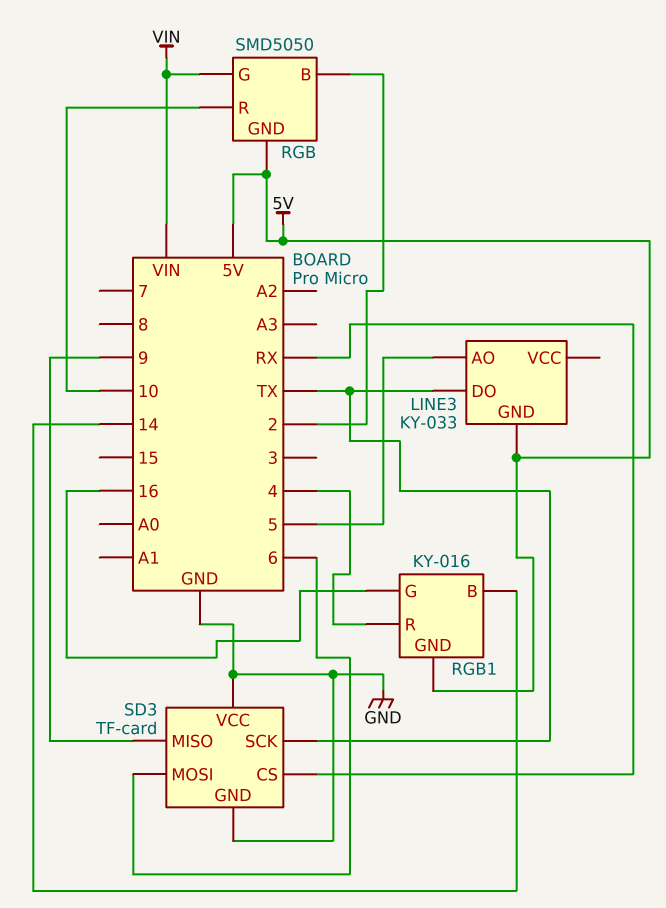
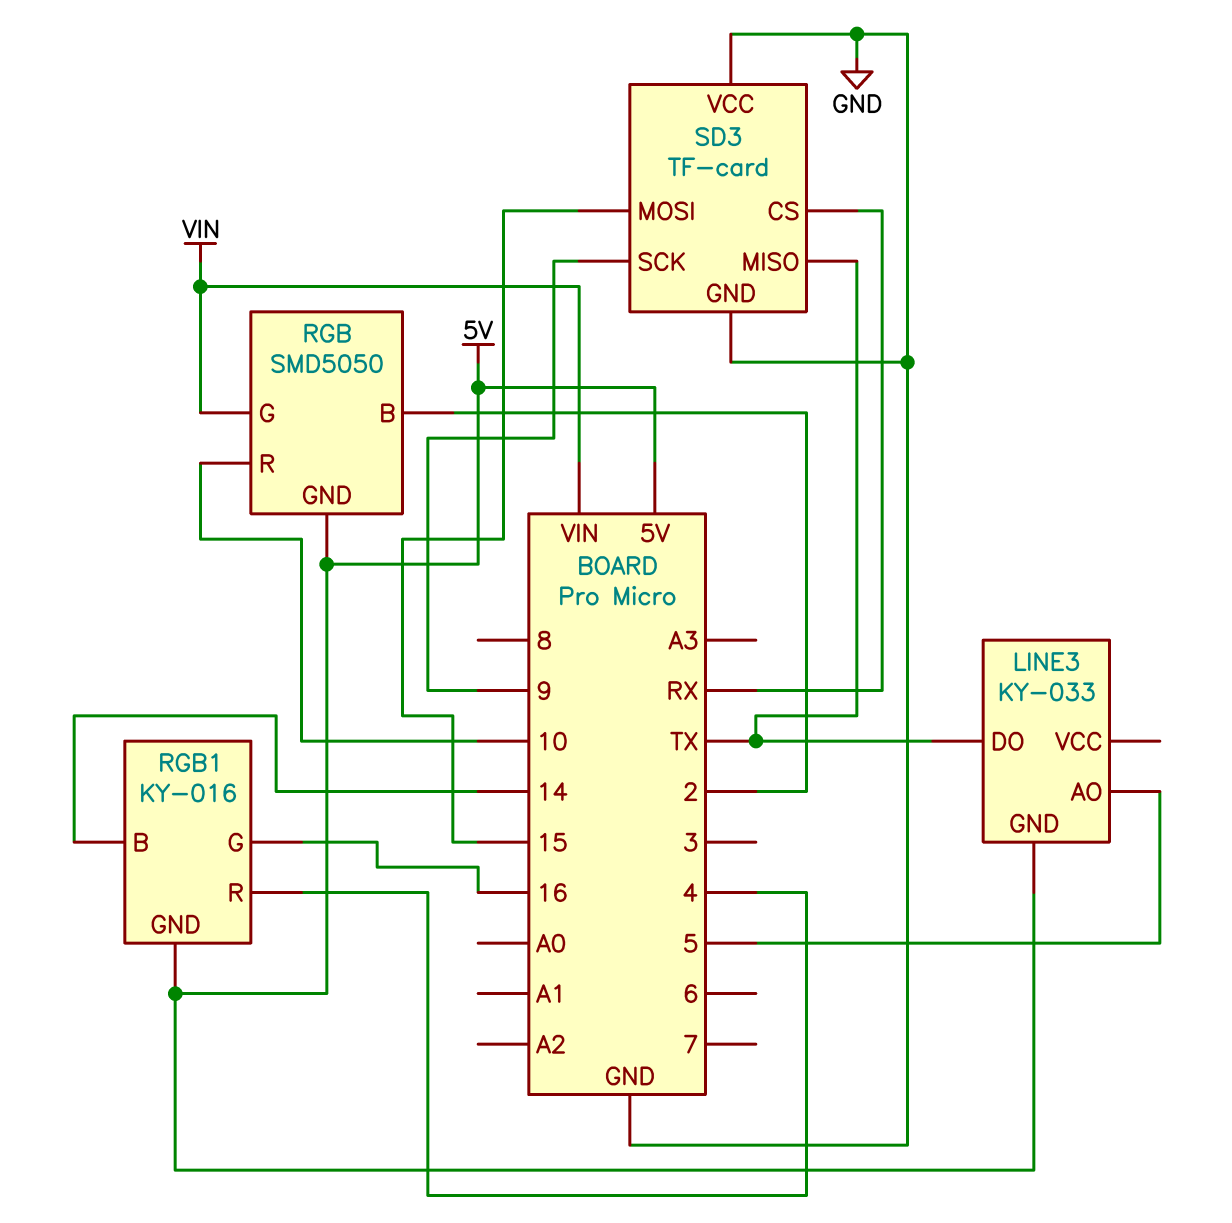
SD3 pin MISO: 9 -> TX
SD3 pin MOSI: 6 -> 15
SD3 pin SCK: TX -> 9

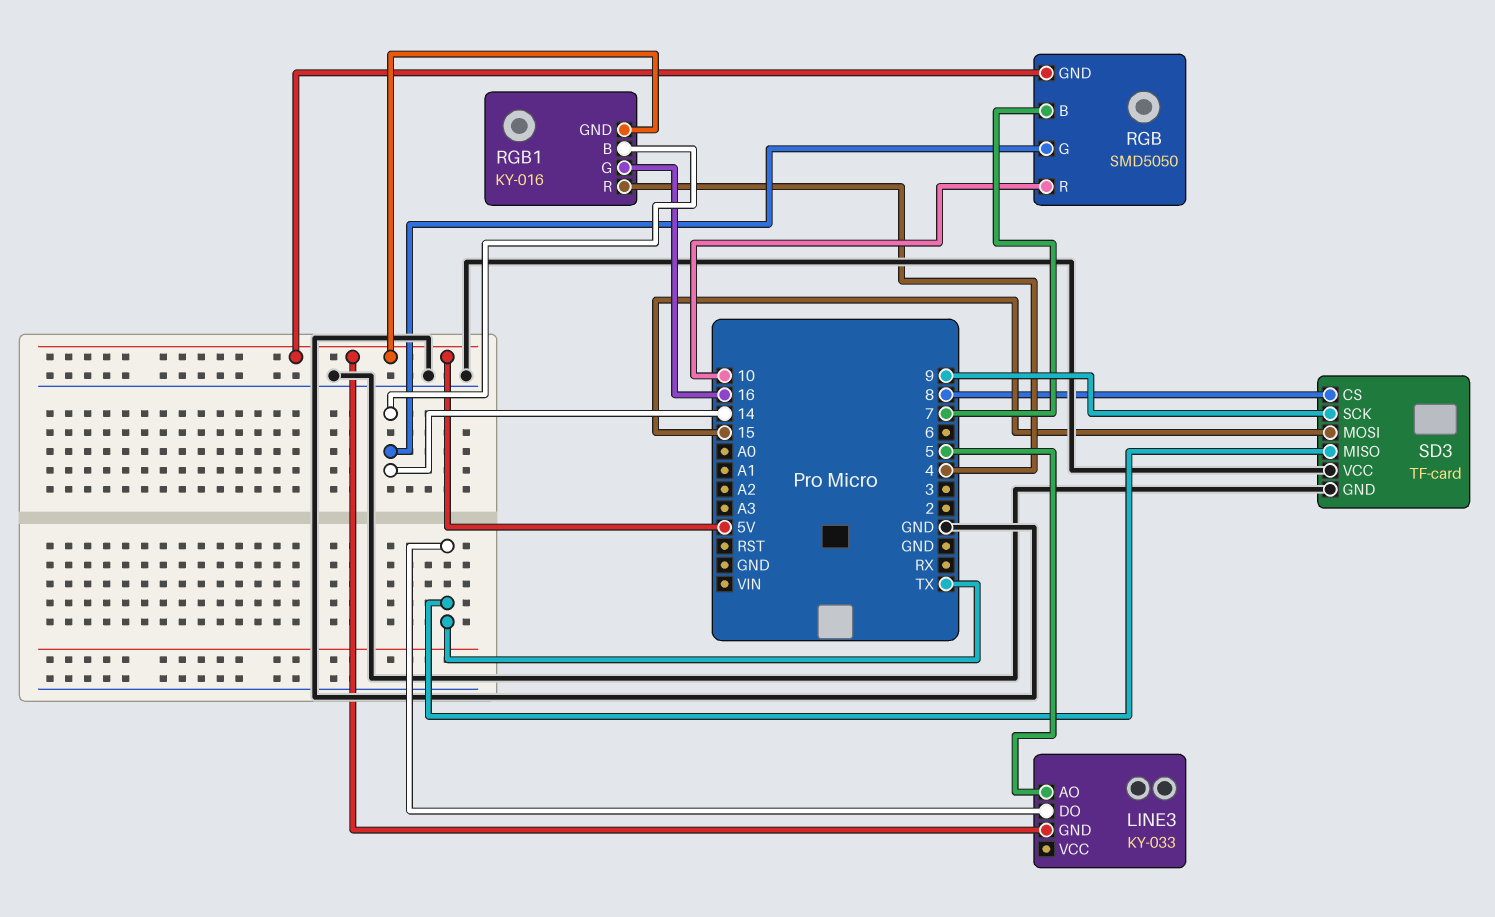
RGB pin B: 2 -> 7
RGB pin G: VIN -> 14
SD3 pin CS: RX -> 8

